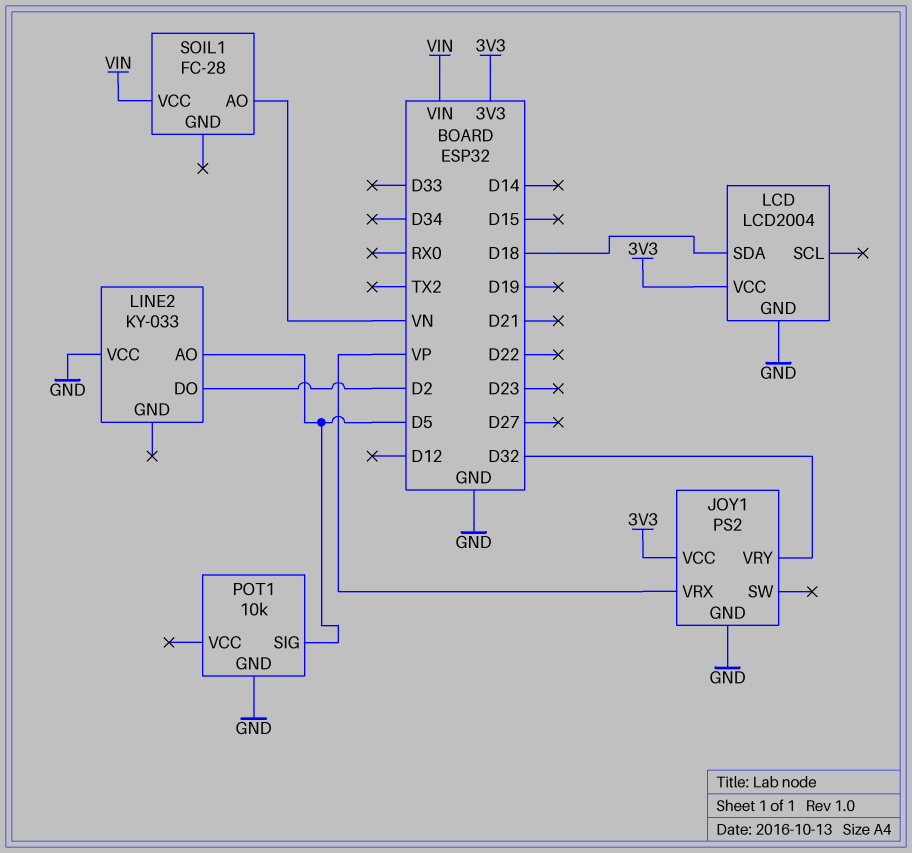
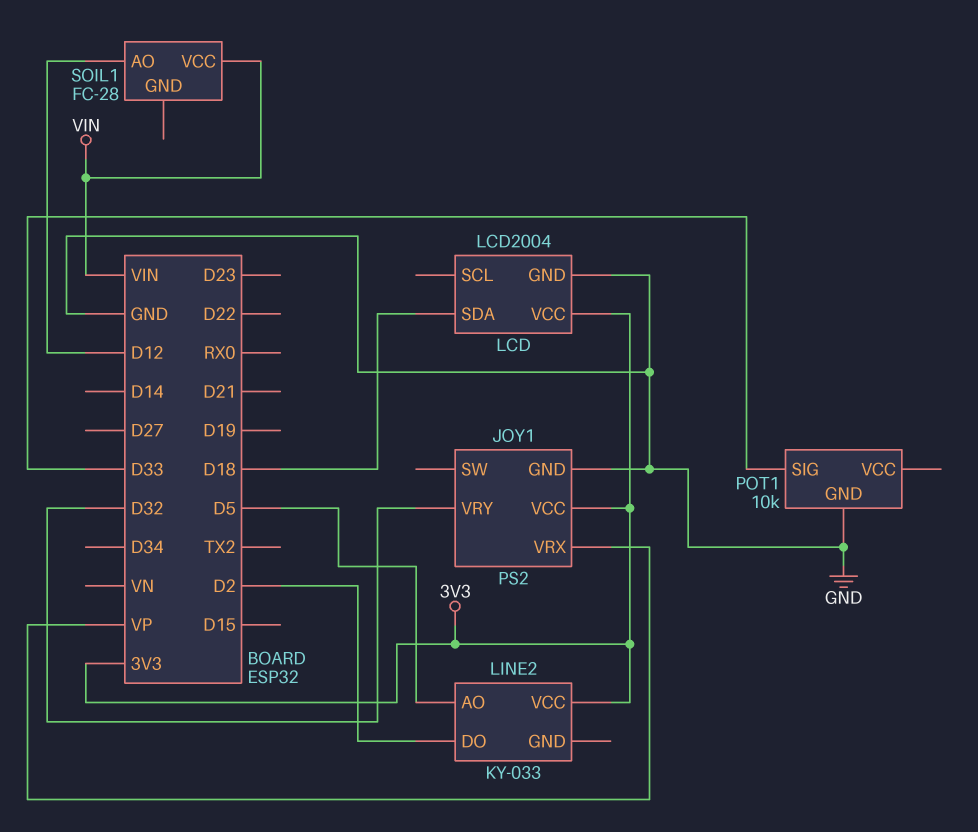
LINE2 pin VCC: GND -> 3V3
POT1 pin SIG: D5 -> D33
SOIL1 pin AO: VN -> D12

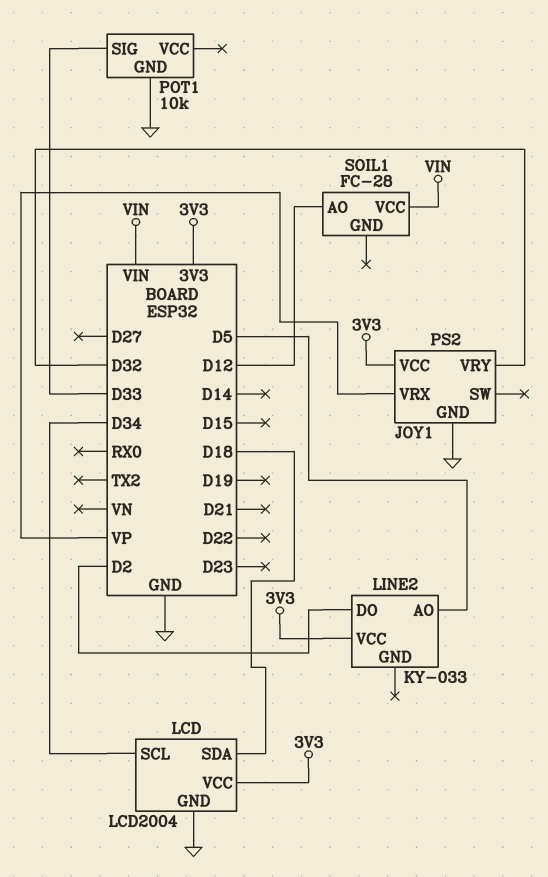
LCD pin SCL: none -> D34

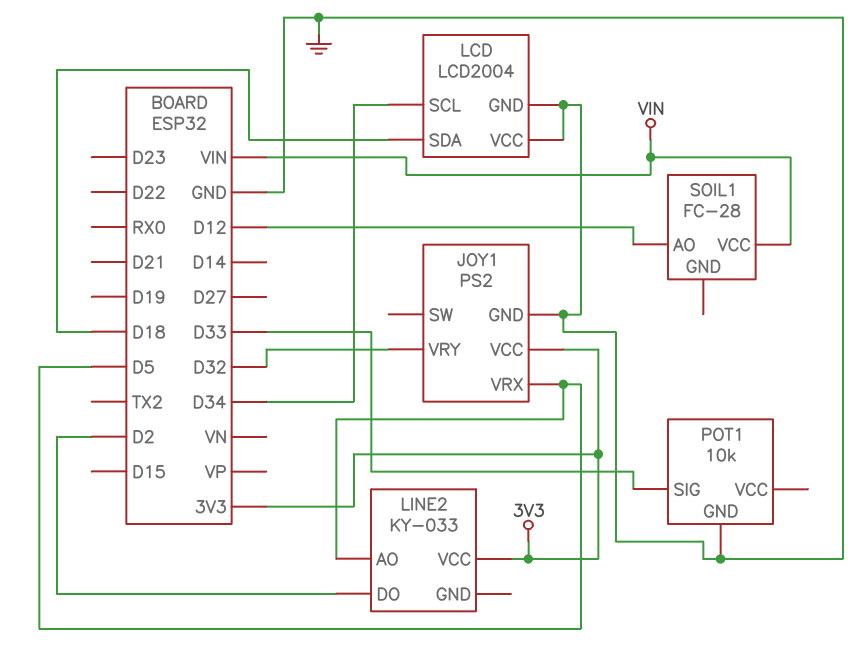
JOY1 pin VRX: VP -> D5
LCD pin VCC: 3V3 -> GND

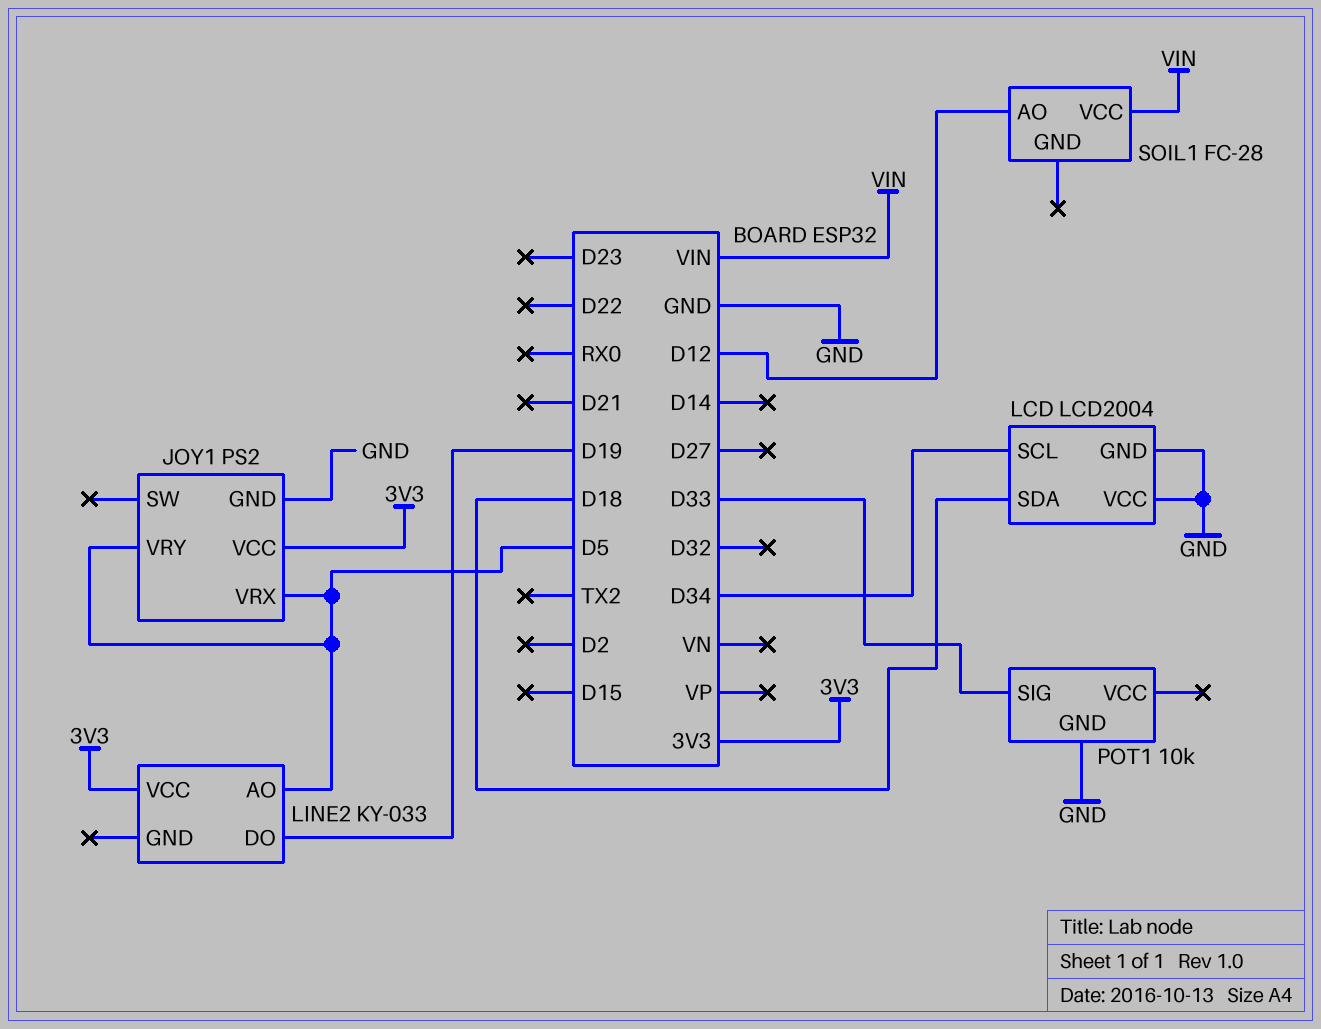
JOY1 pin VRY: D32 -> D5
LINE2 pin DO: D2 -> D19

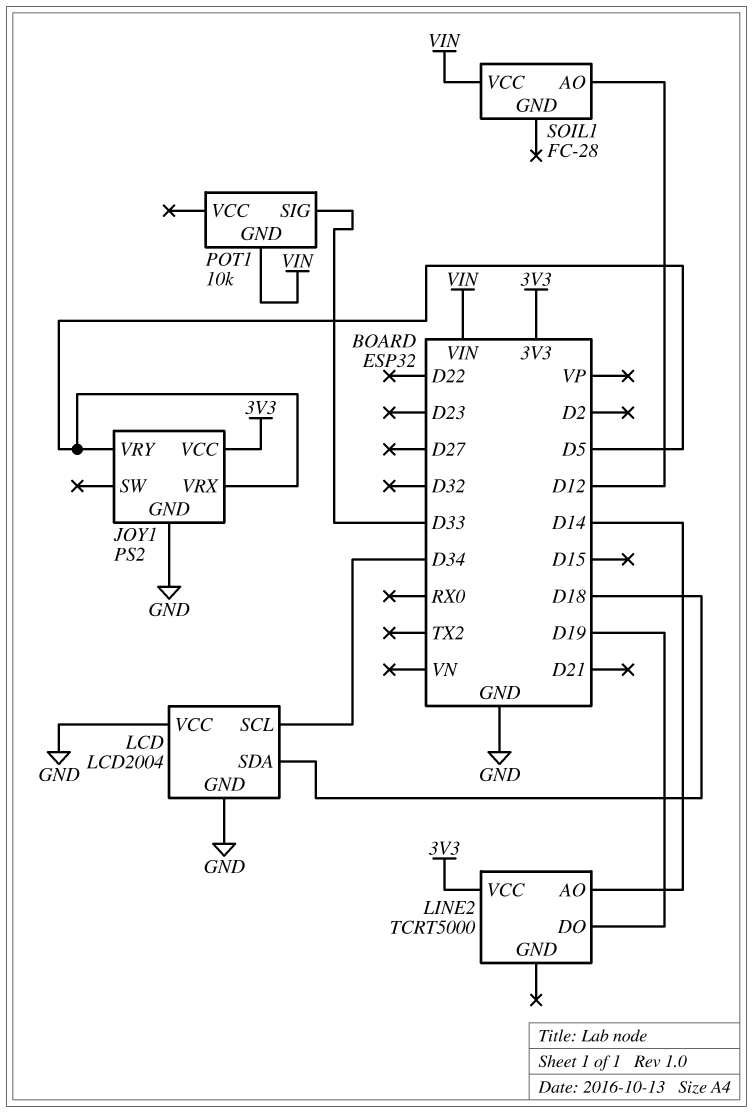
LINE2: KY-033 -> TCRT5000
LINE2 pin AO: D5 -> D14
POT1 pin GND: GND -> VIN

